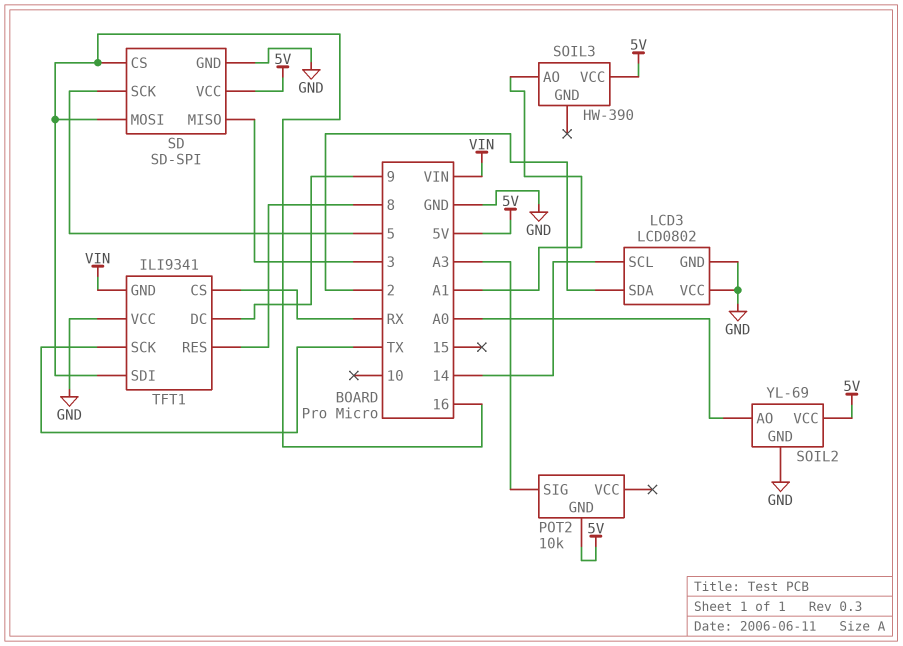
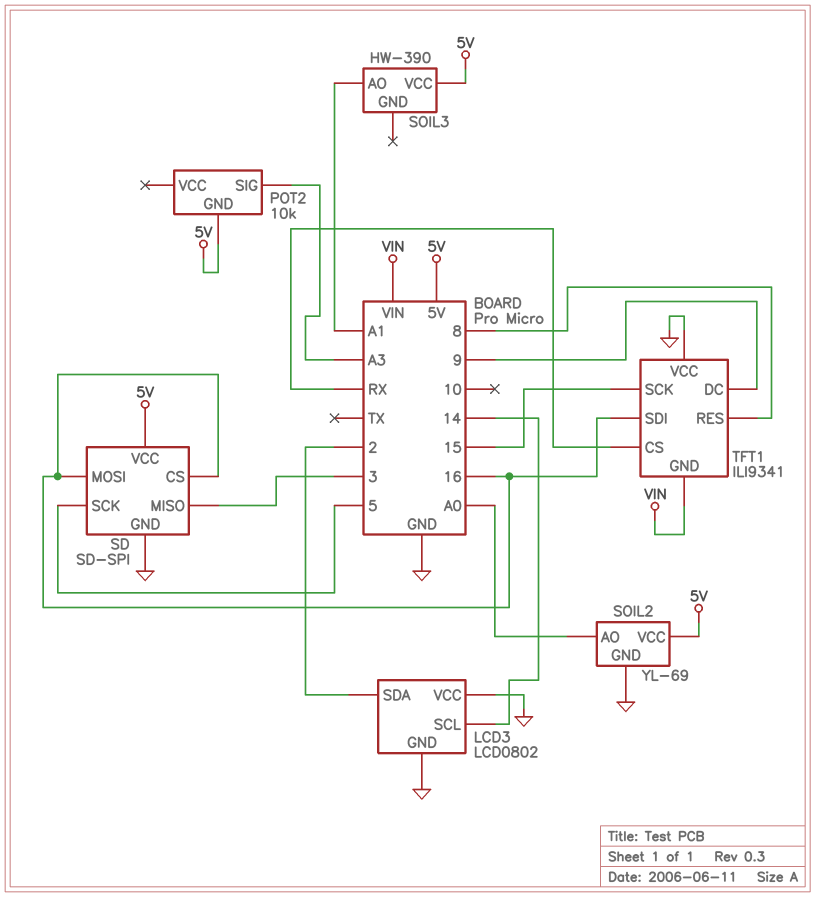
TFT1 pin SCK: TX -> 15

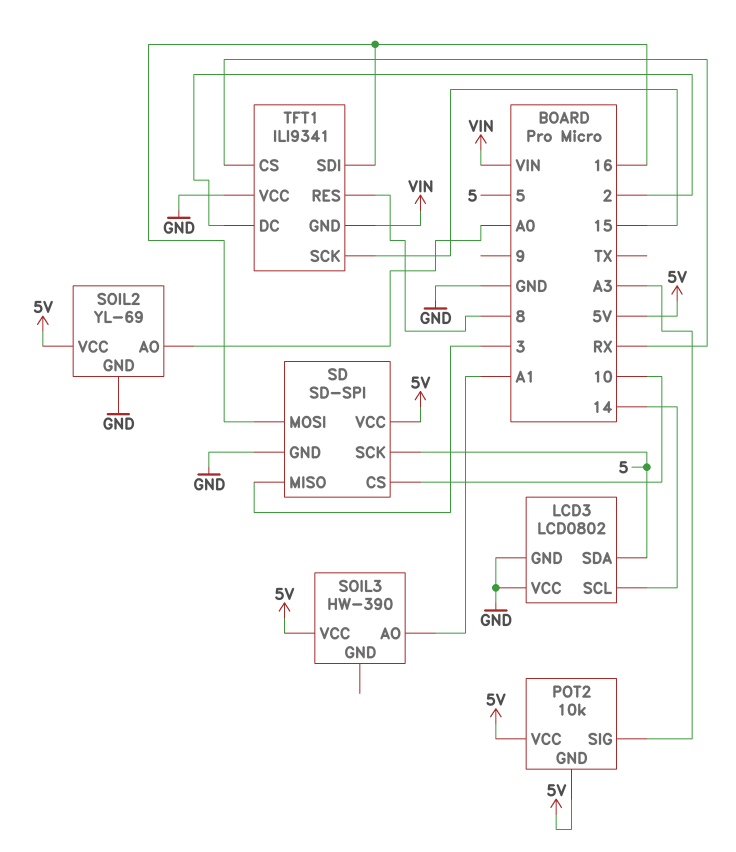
LCD3 pin SDA: 2 -> 5
POT2 pin VCC: none -> 5V
SD pin CS: 16 -> 10
TFT1 pin DC: 9 -> 2

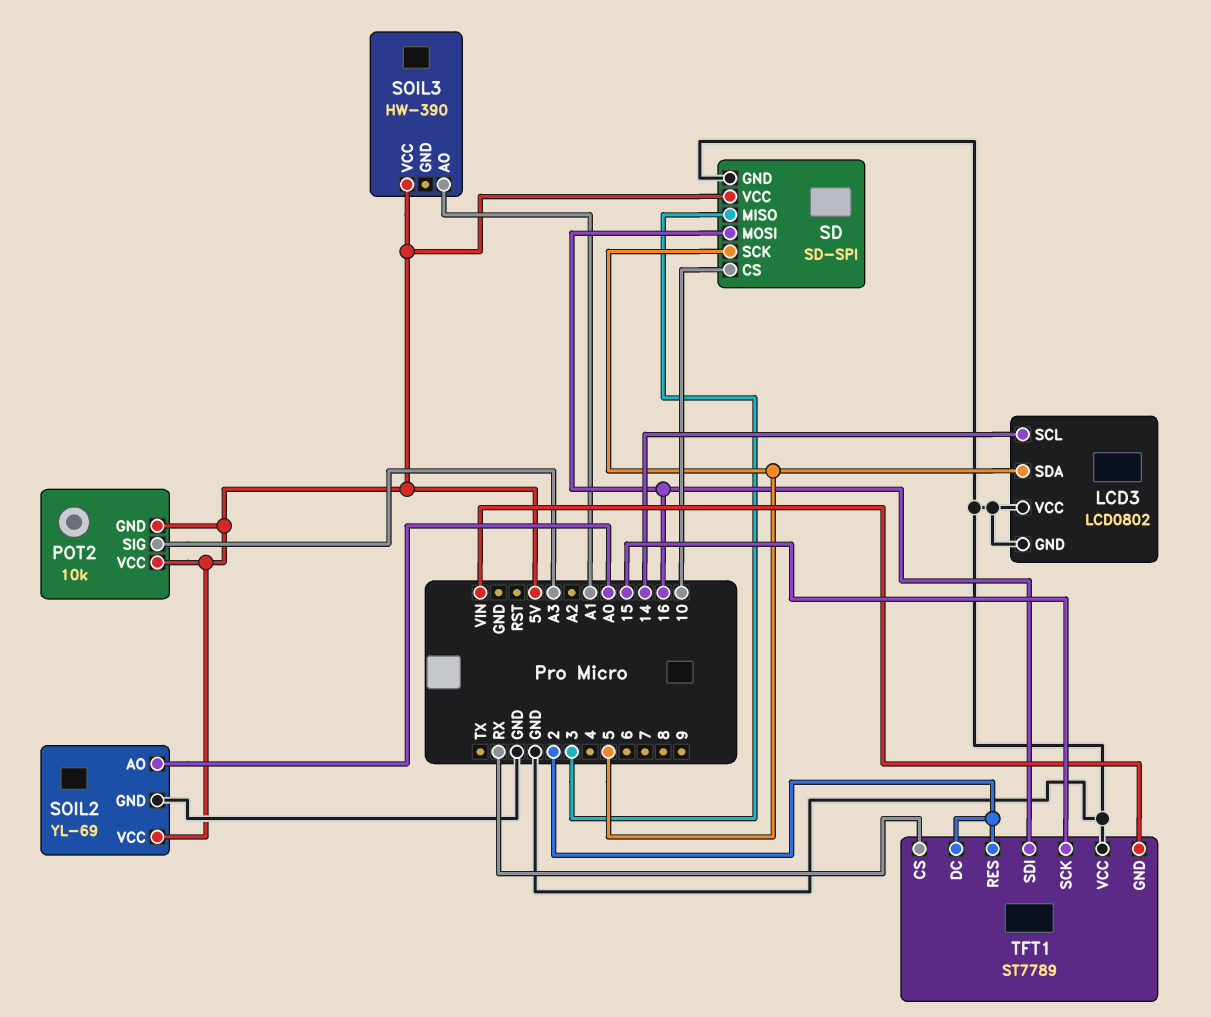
TFT1: ILI9341 -> ST7789
TFT1 pin RES: 8 -> 2

